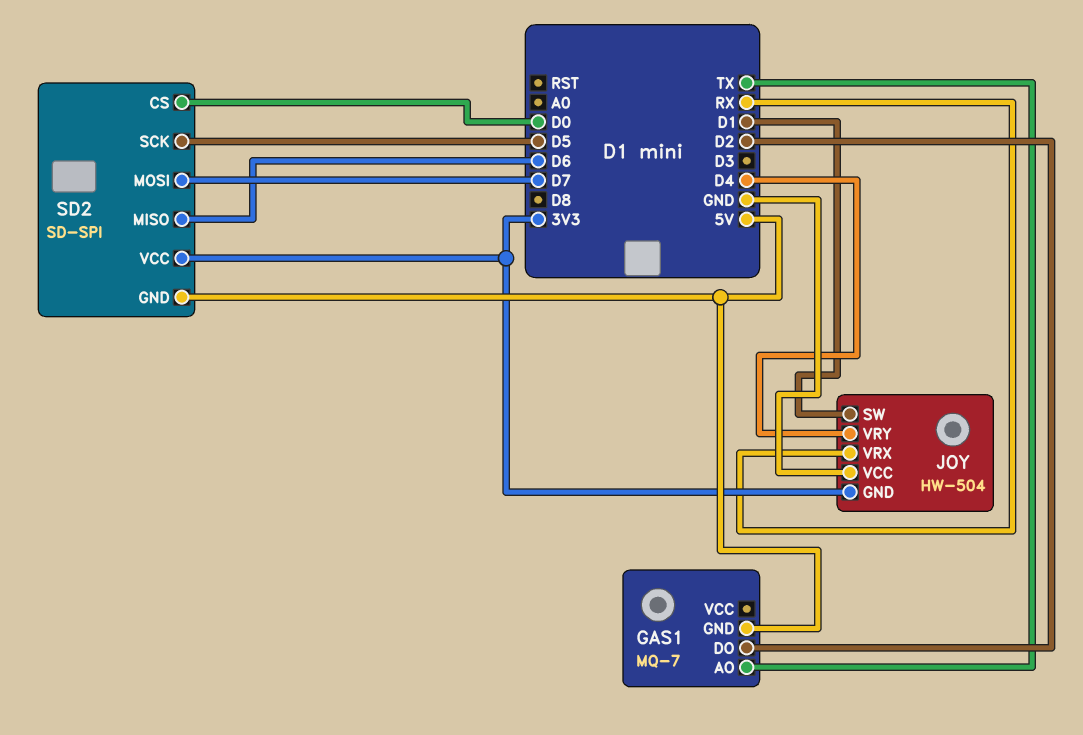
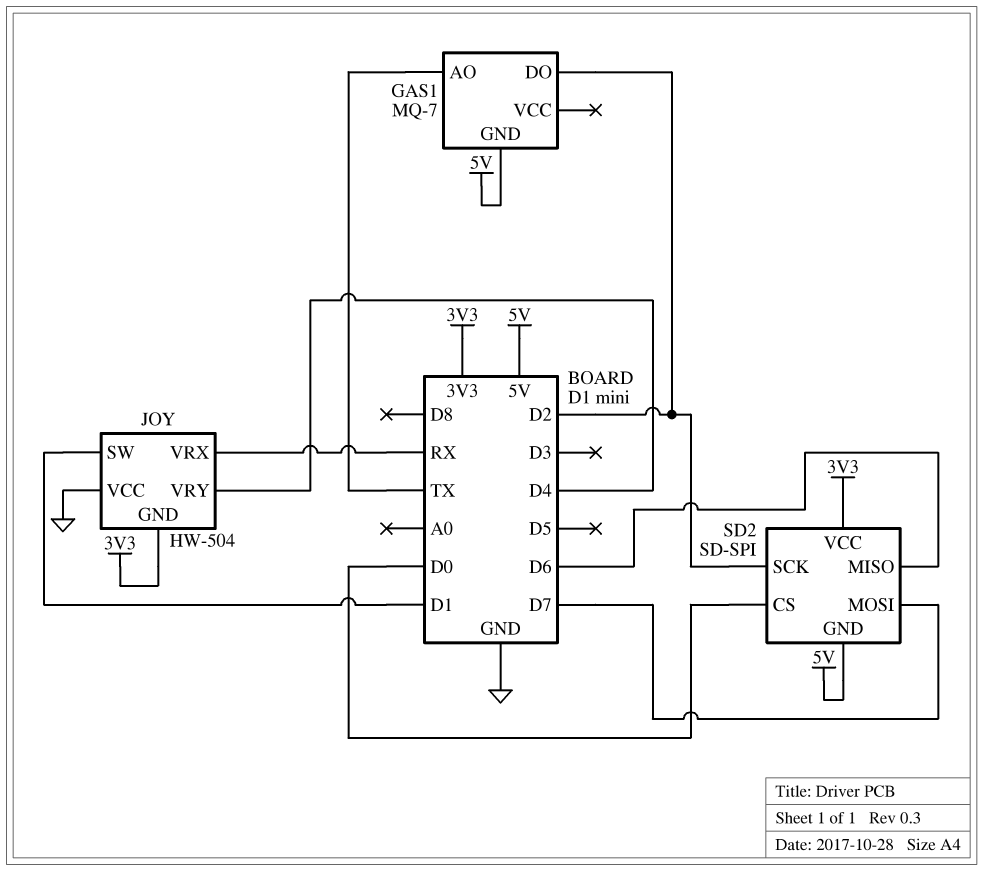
SD2 pin SCK: D5 -> D2

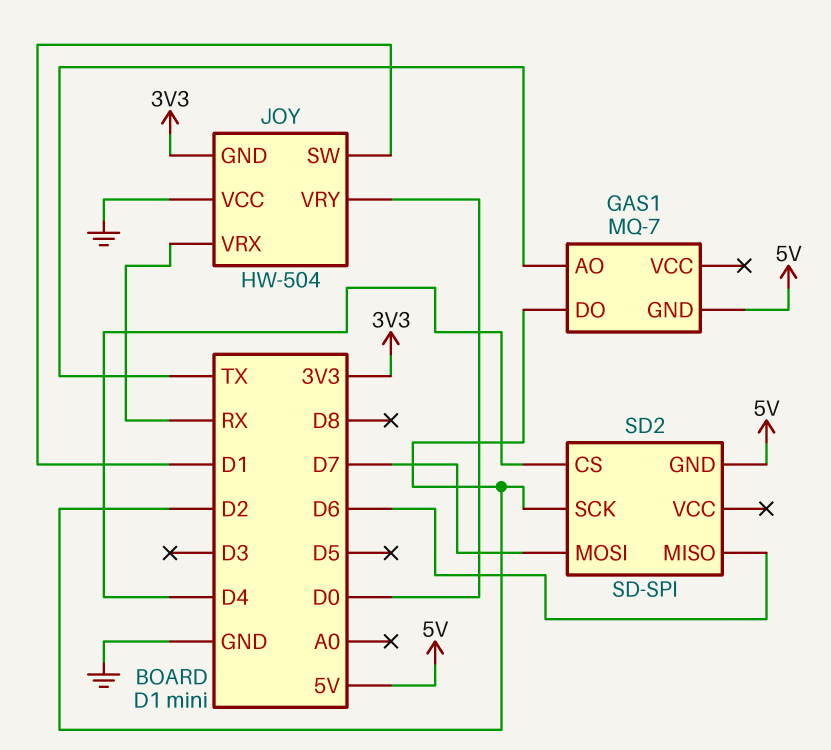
JOY pin VRY: D4 -> D0
SD2 pin CS: D0 -> D4
SD2 pin VCC: 3V3 -> none

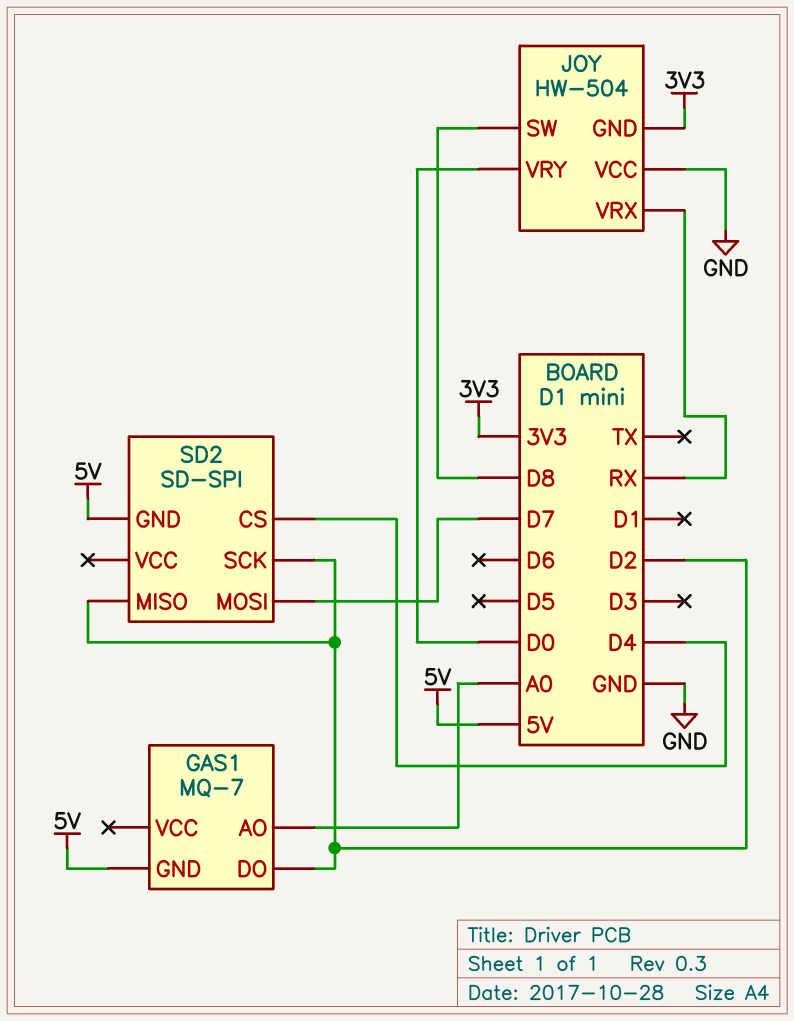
GAS1 pin AO: TX -> A0
JOY pin SW: D1 -> D8
SD2 pin MISO: D6 -> D2

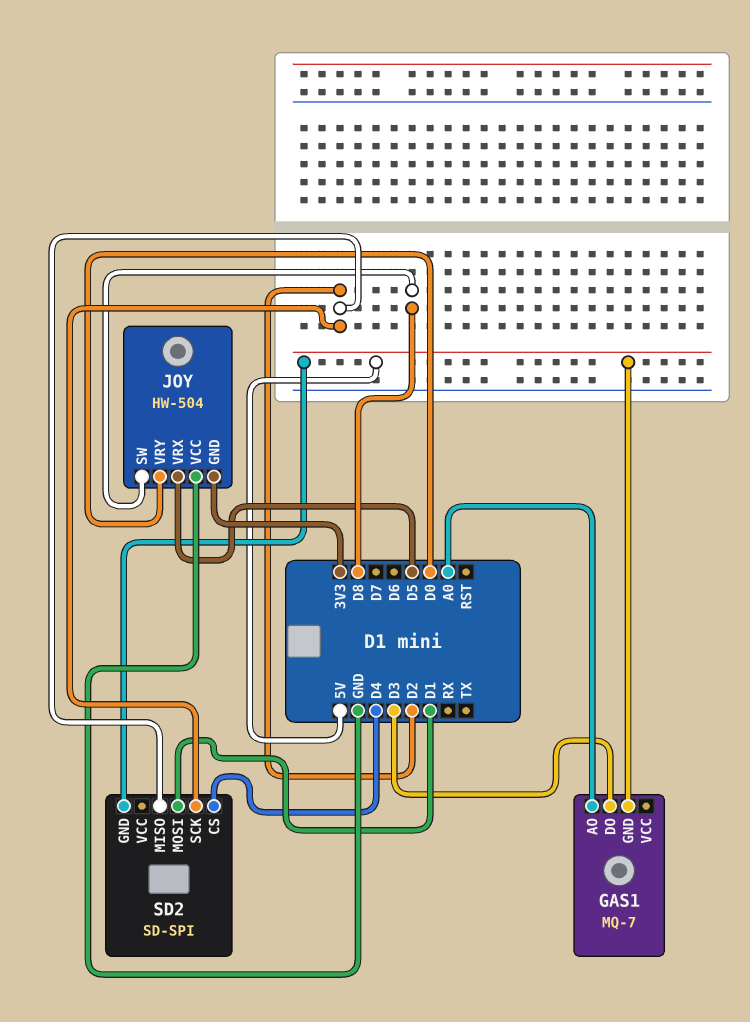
GAS1 pin DO: D2 -> D3
JOY pin VRX: RX -> D5
SD2 pin MOSI: D7 -> D1

